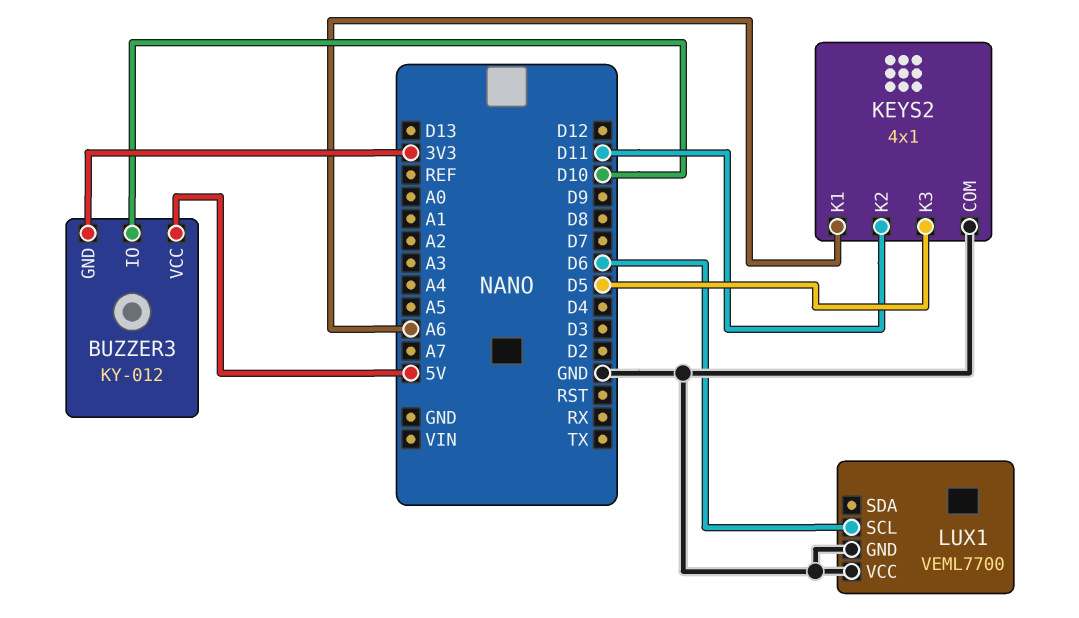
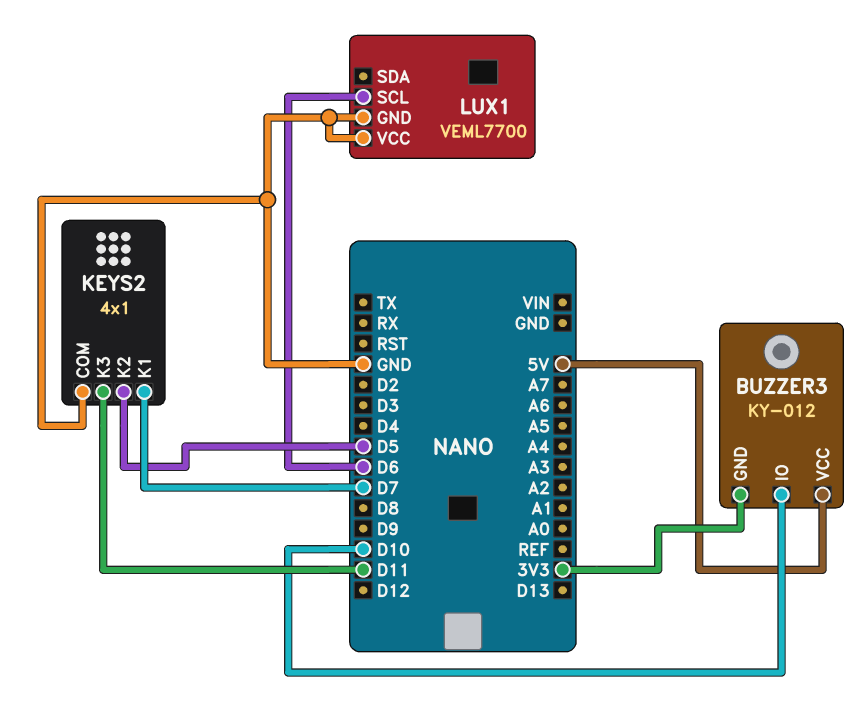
KEYS2 pin K1: A6 -> D7
KEYS2 pin K2: D11 -> D5
KEYS2 pin K3: D5 -> D11

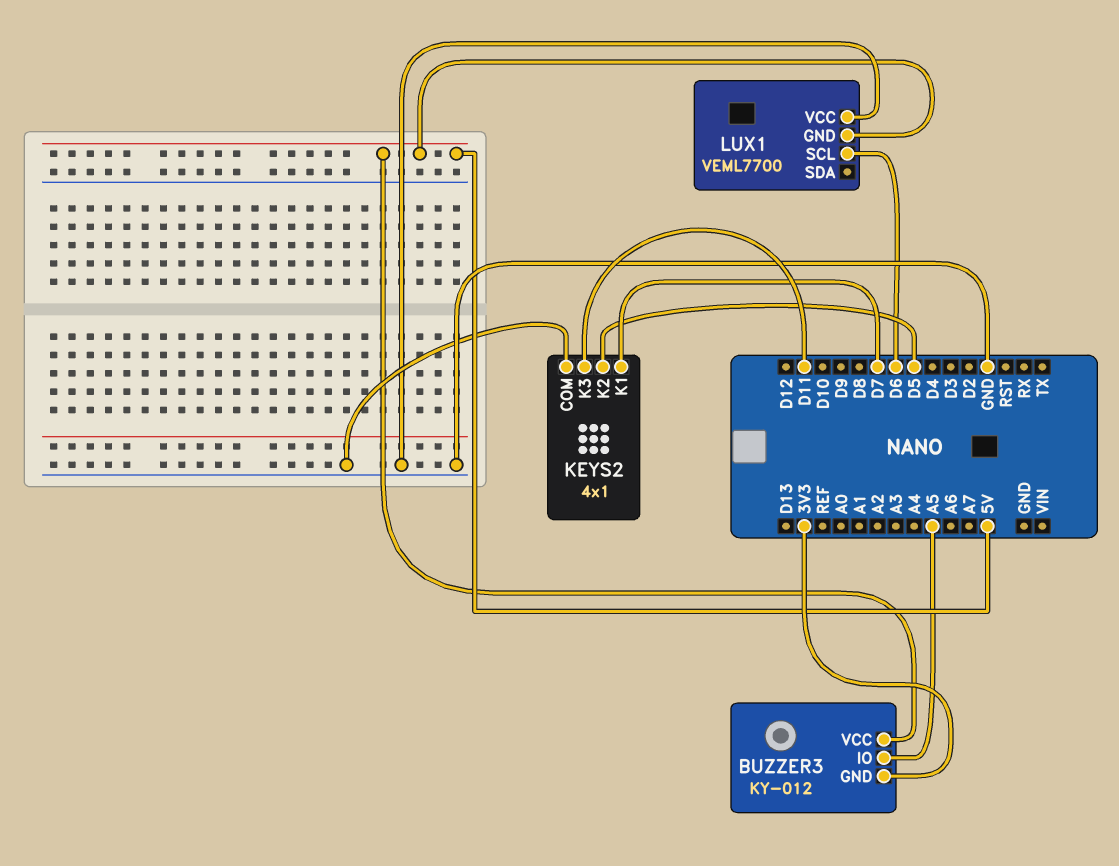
BUZZER3 pin IO: D10 -> A5
LUX1 pin GND: GND -> 5V

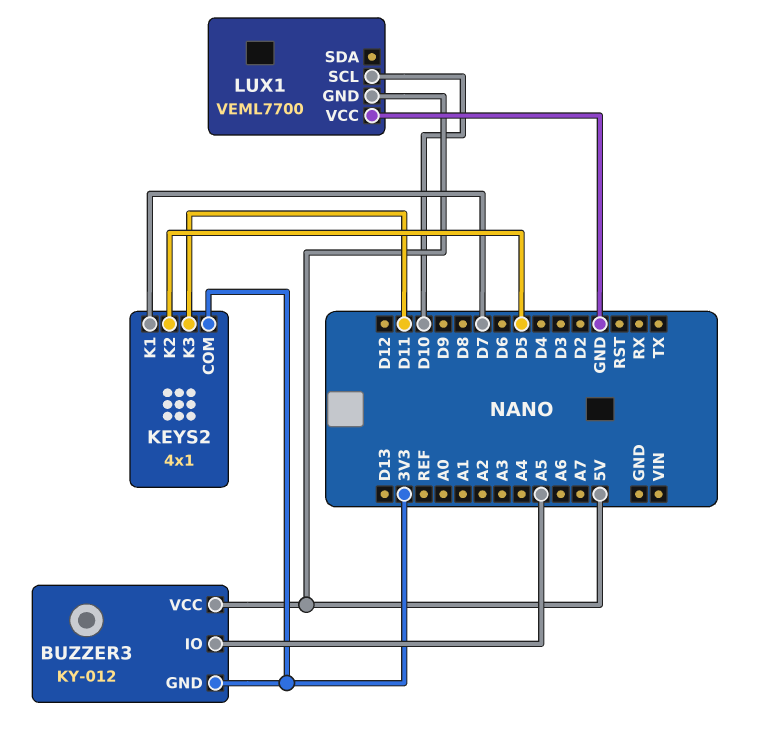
KEYS2 pin COM: GND -> 3V3
LUX1 pin SCL: D6 -> D10

